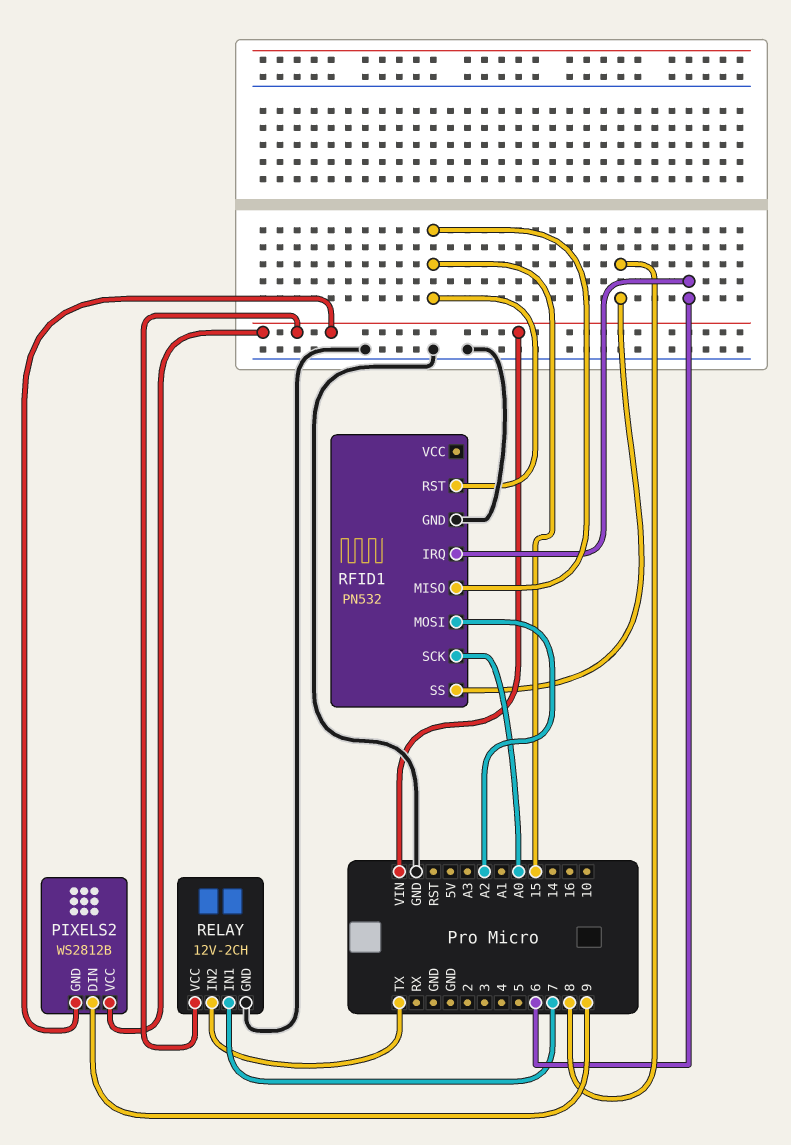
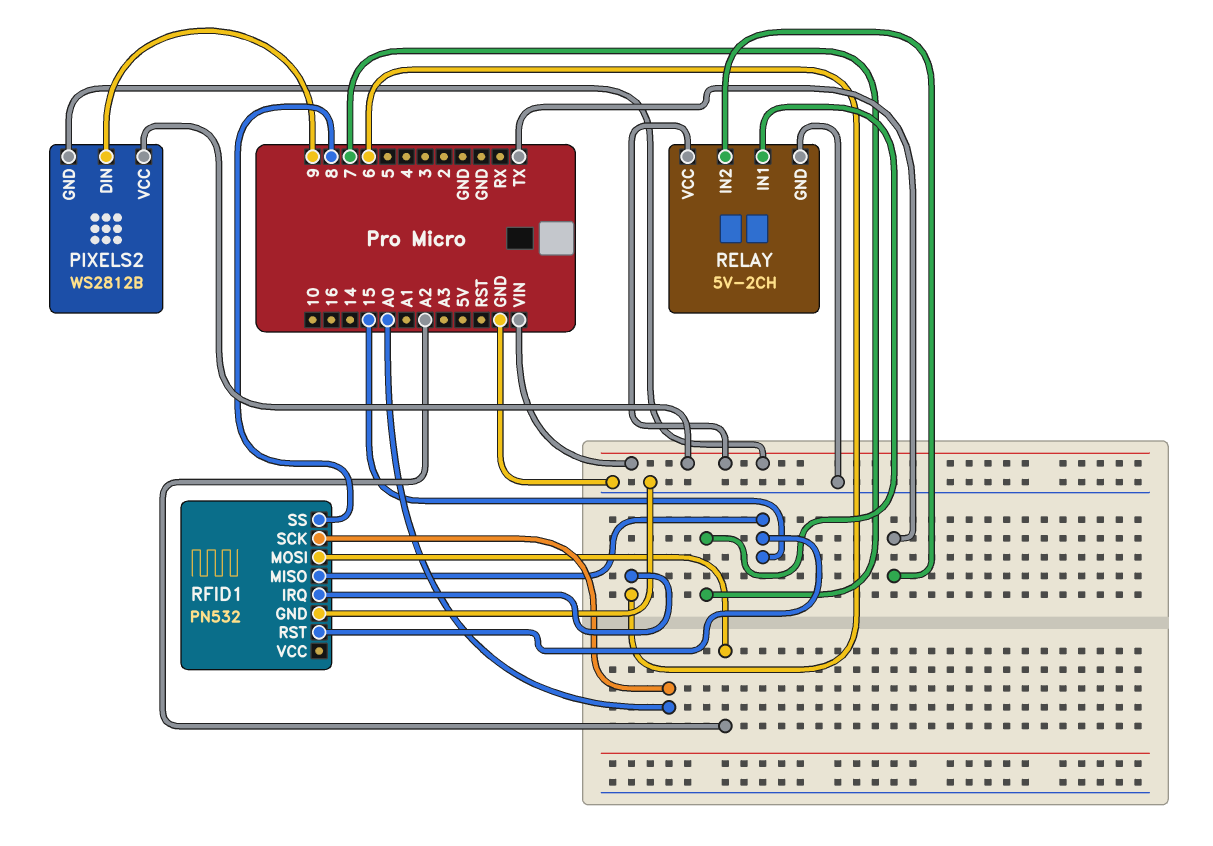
RELAY: 12V-2CH -> 5V-2CH

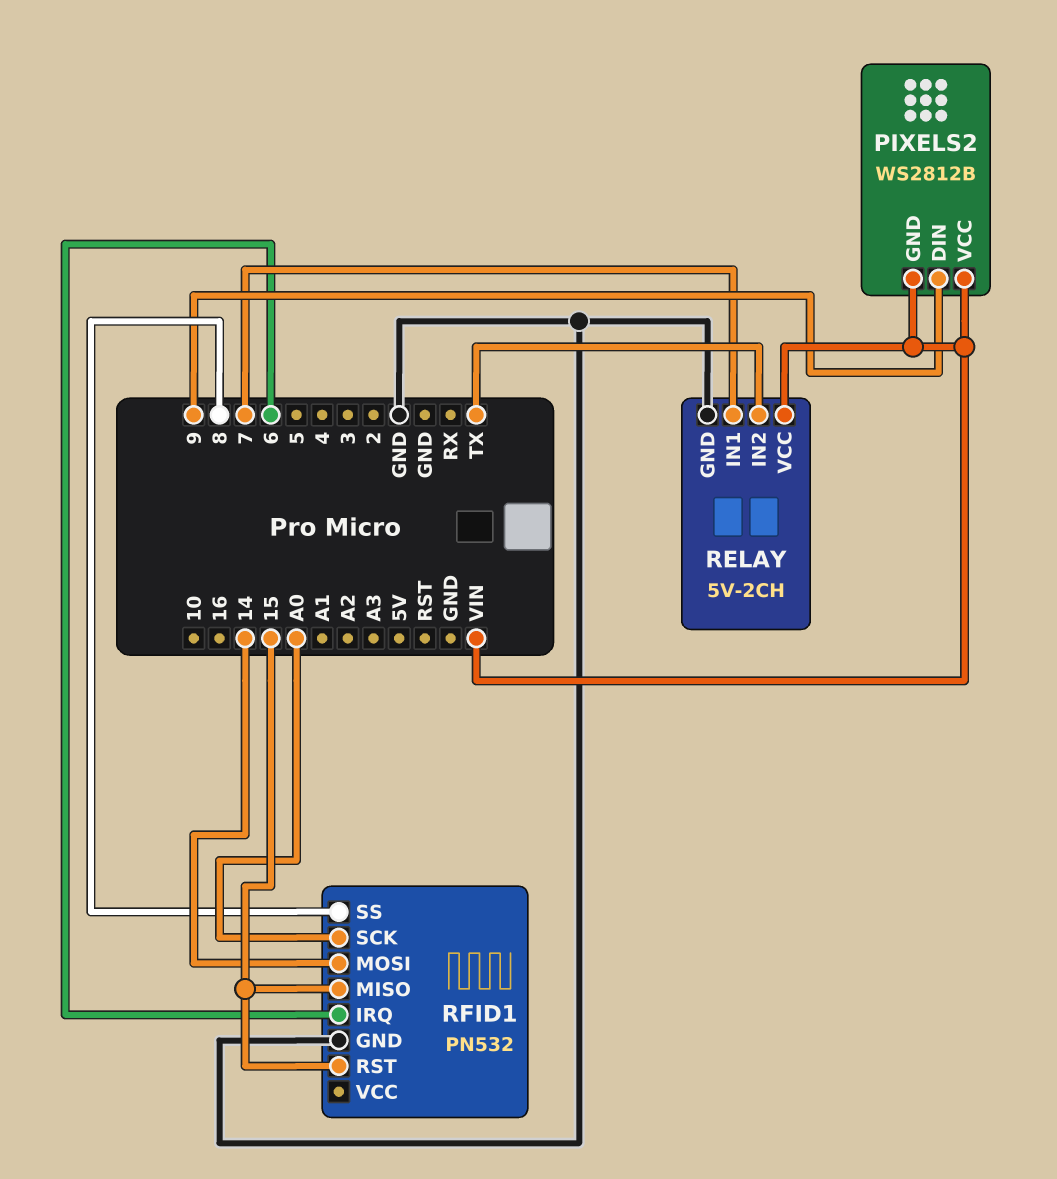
RFID1 pin MOSI: A2 -> 14

